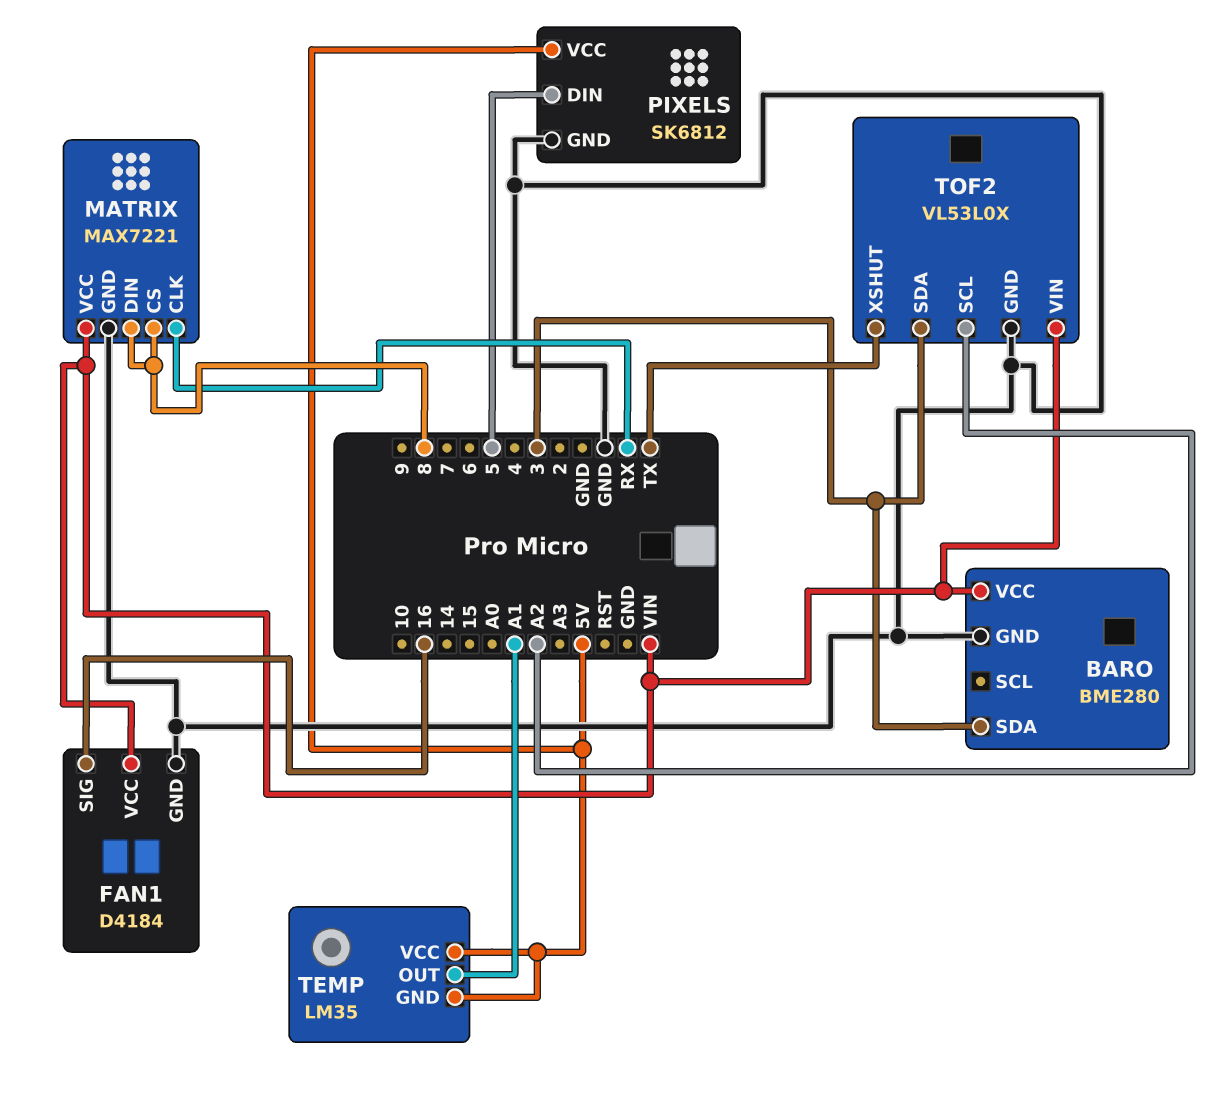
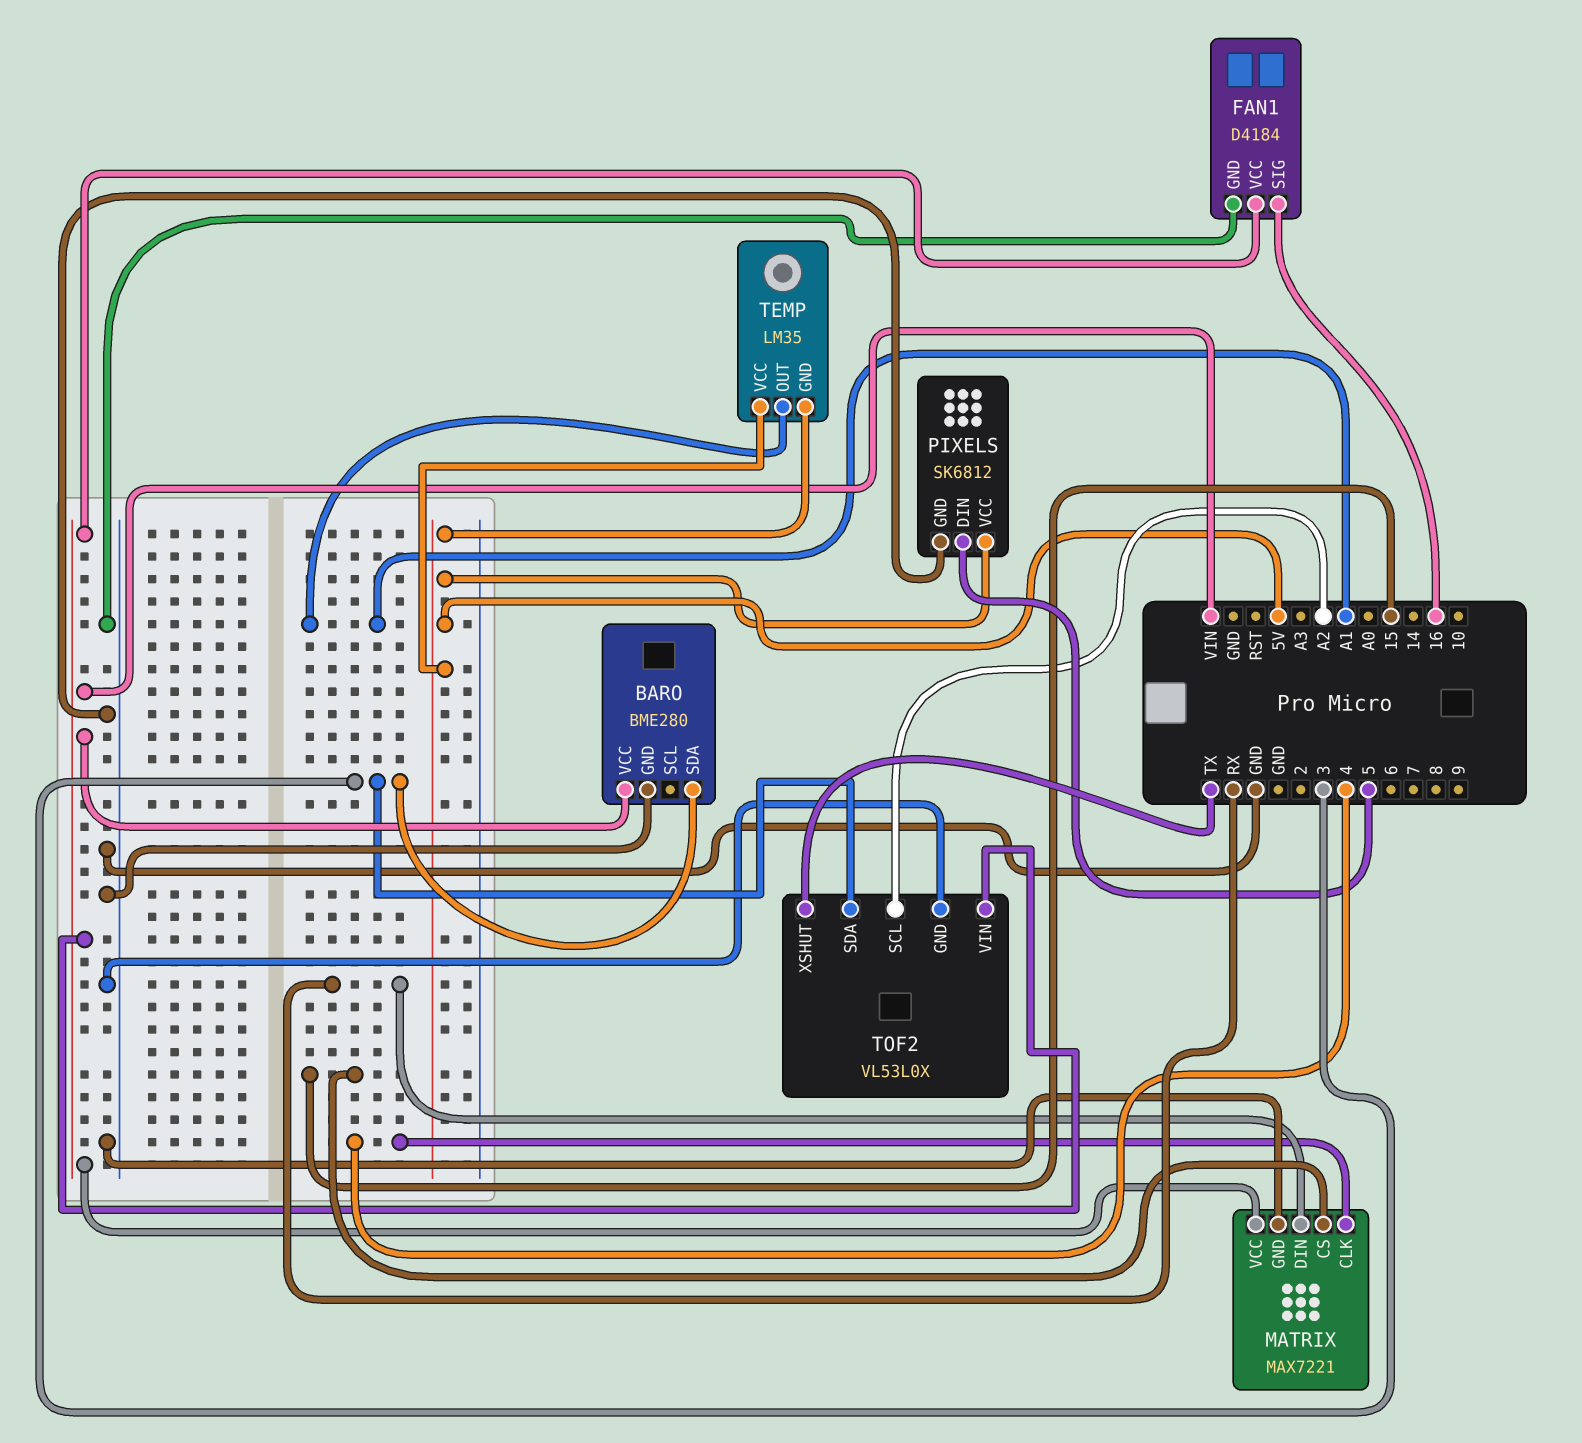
MATRIX pin CLK: RX -> 4
MATRIX pin CS: 8 -> 15
MATRIX pin DIN: 8 -> RX

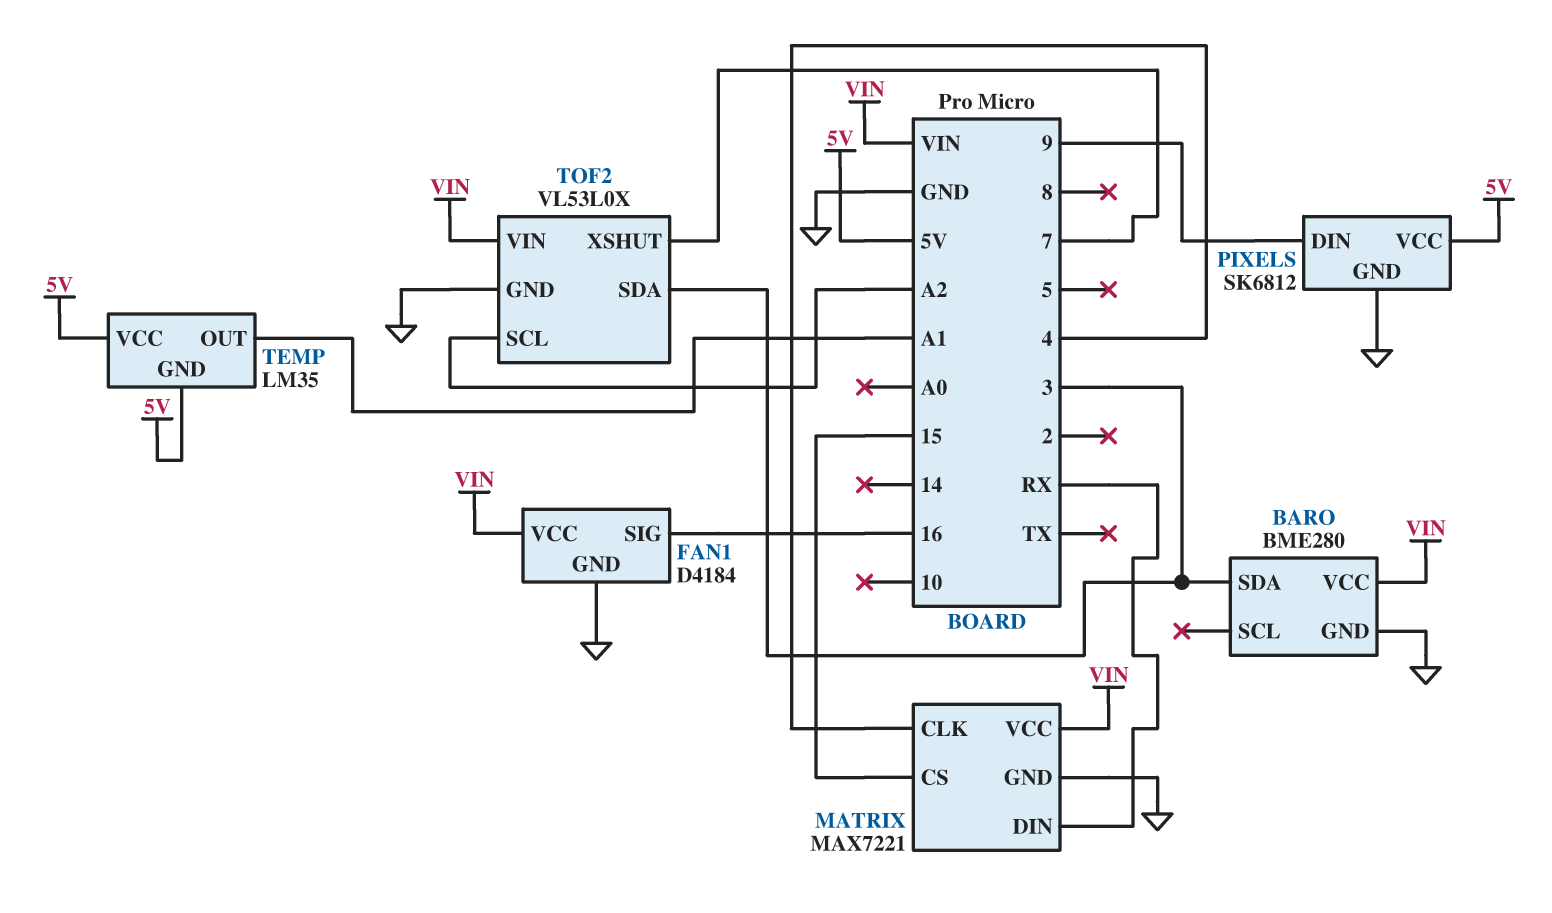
PIXELS pin DIN: 5 -> 9
TOF2 pin XSHUT: TX -> 7

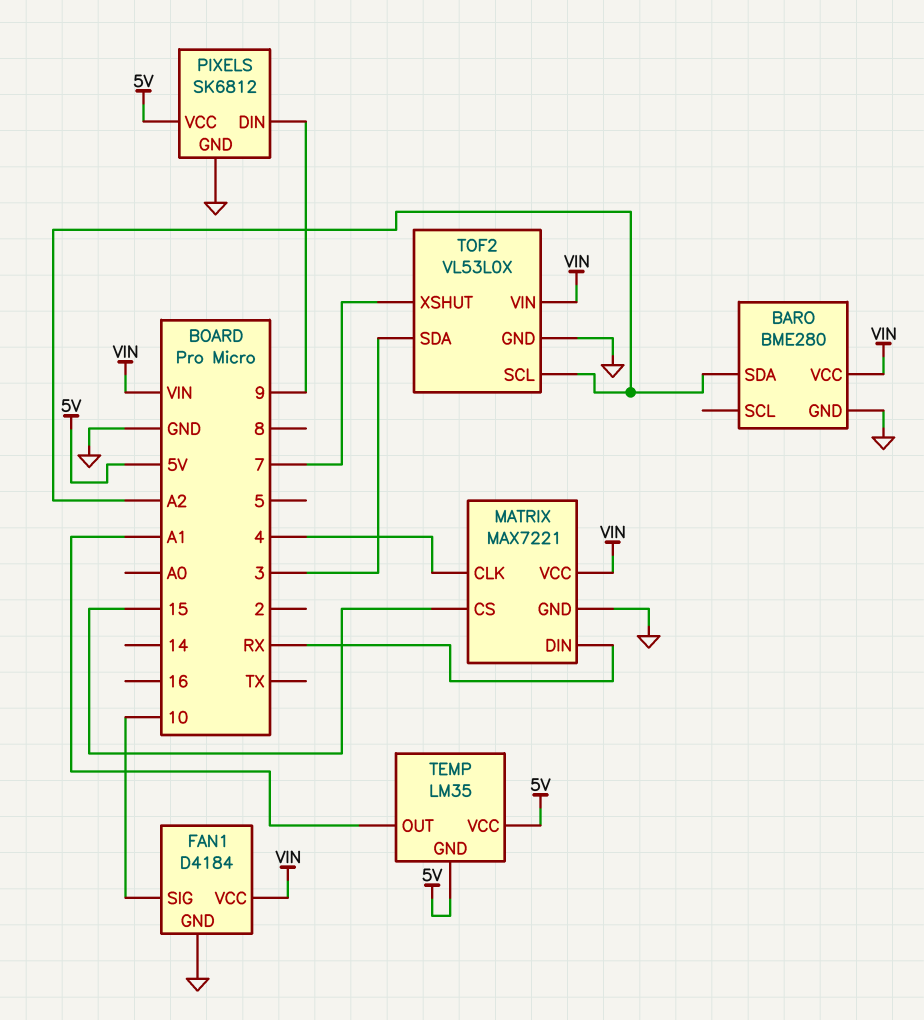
BARO pin SDA: 3 -> A2
FAN1 pin SIG: 16 -> 10

